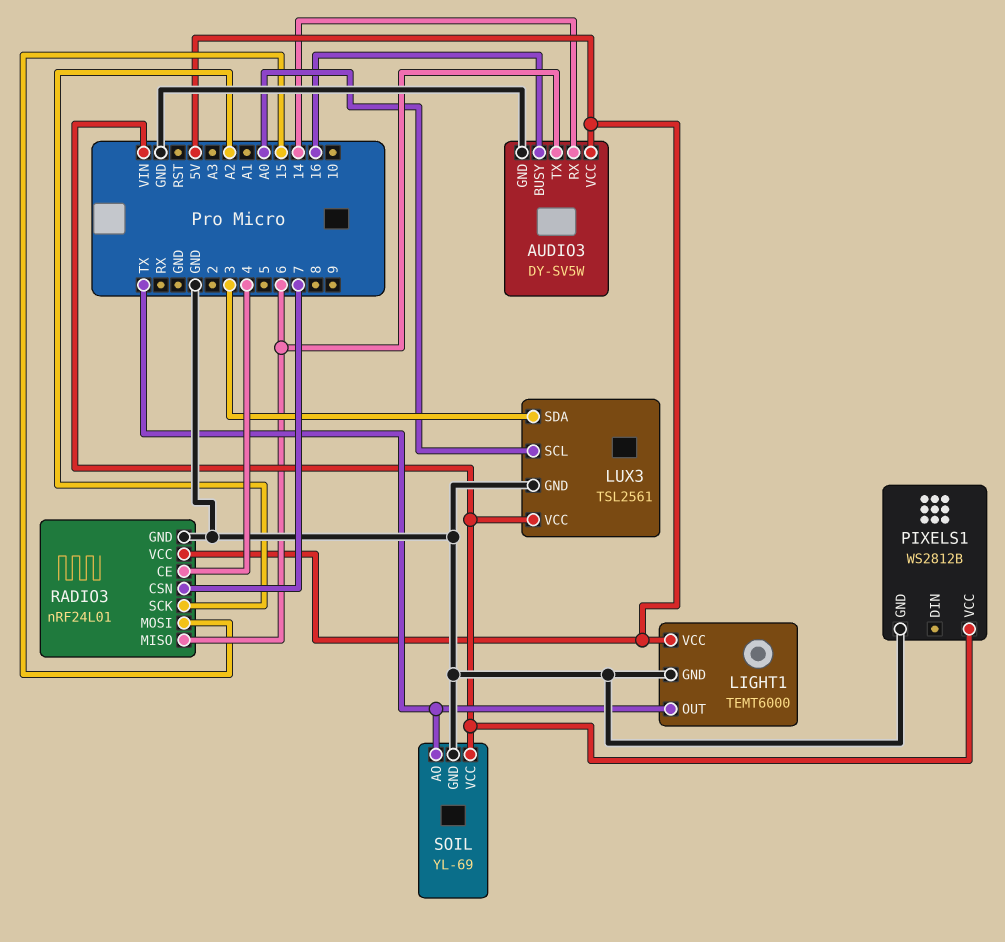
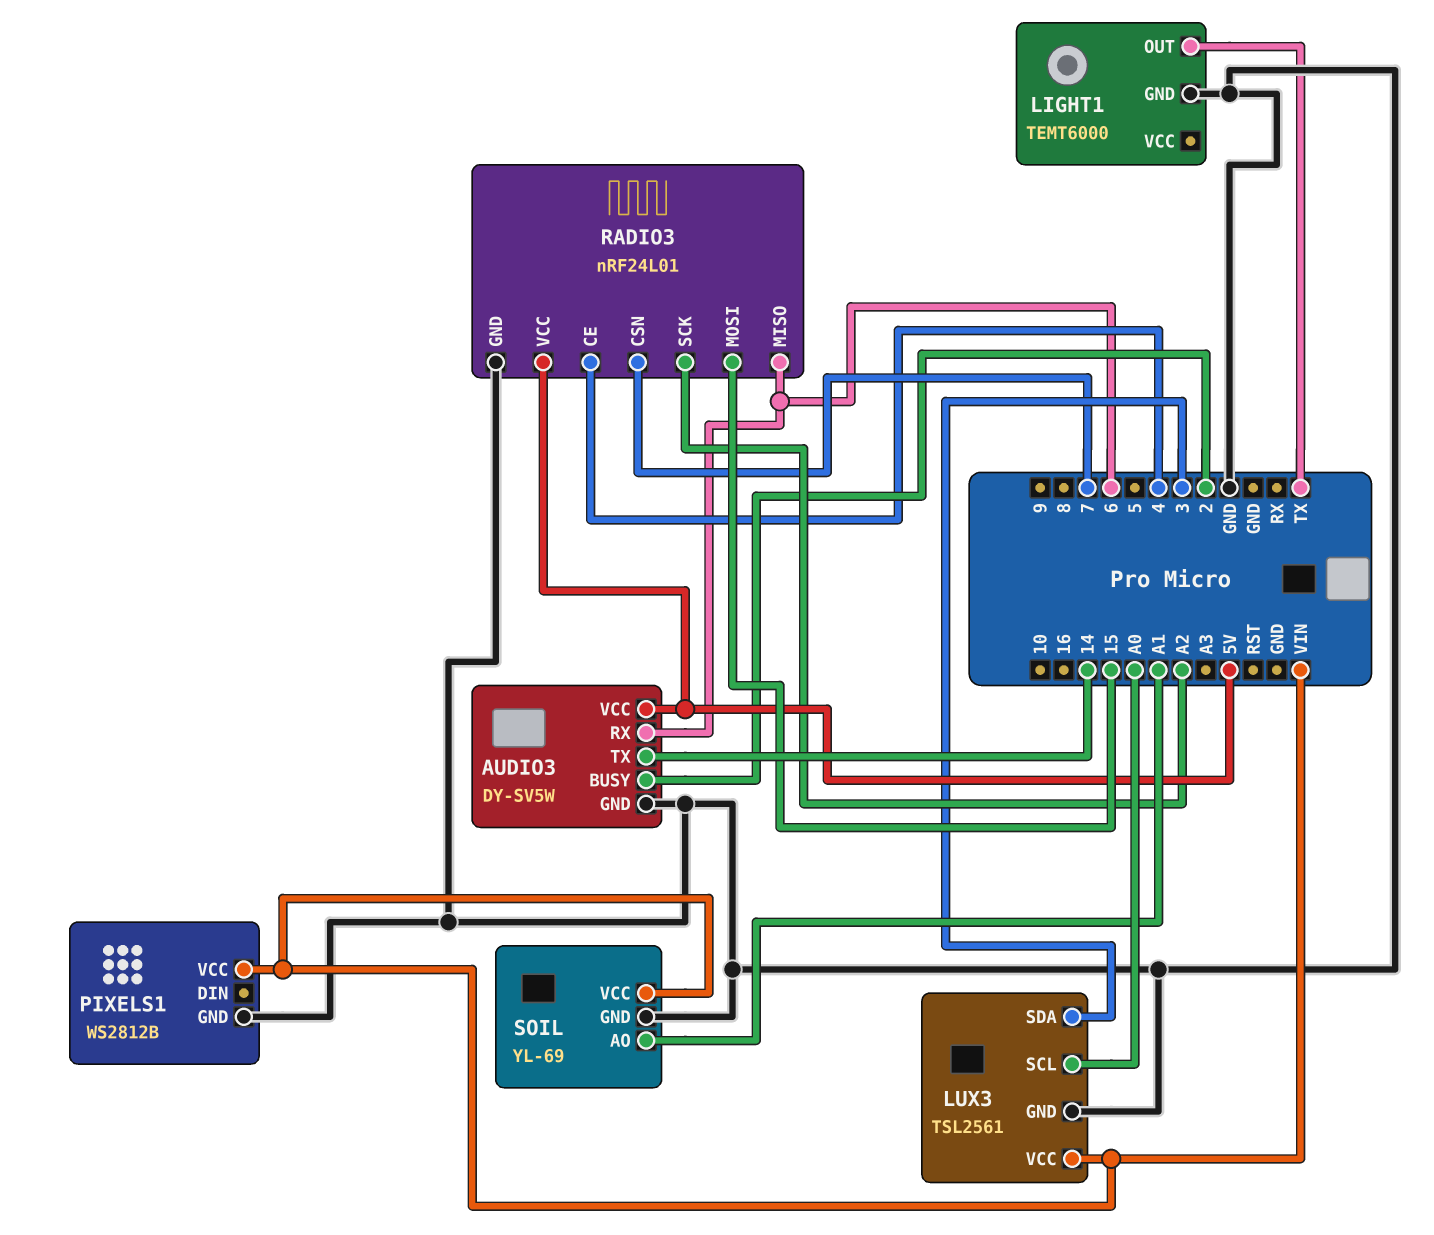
AUDIO3 pin BUSY: 16 -> 2
AUDIO3 pin RX: 14 -> 6
AUDIO3 pin TX: 6 -> 14
LIGHT1 pin VCC: 5V -> none
SOIL pin AO: TX -> A1

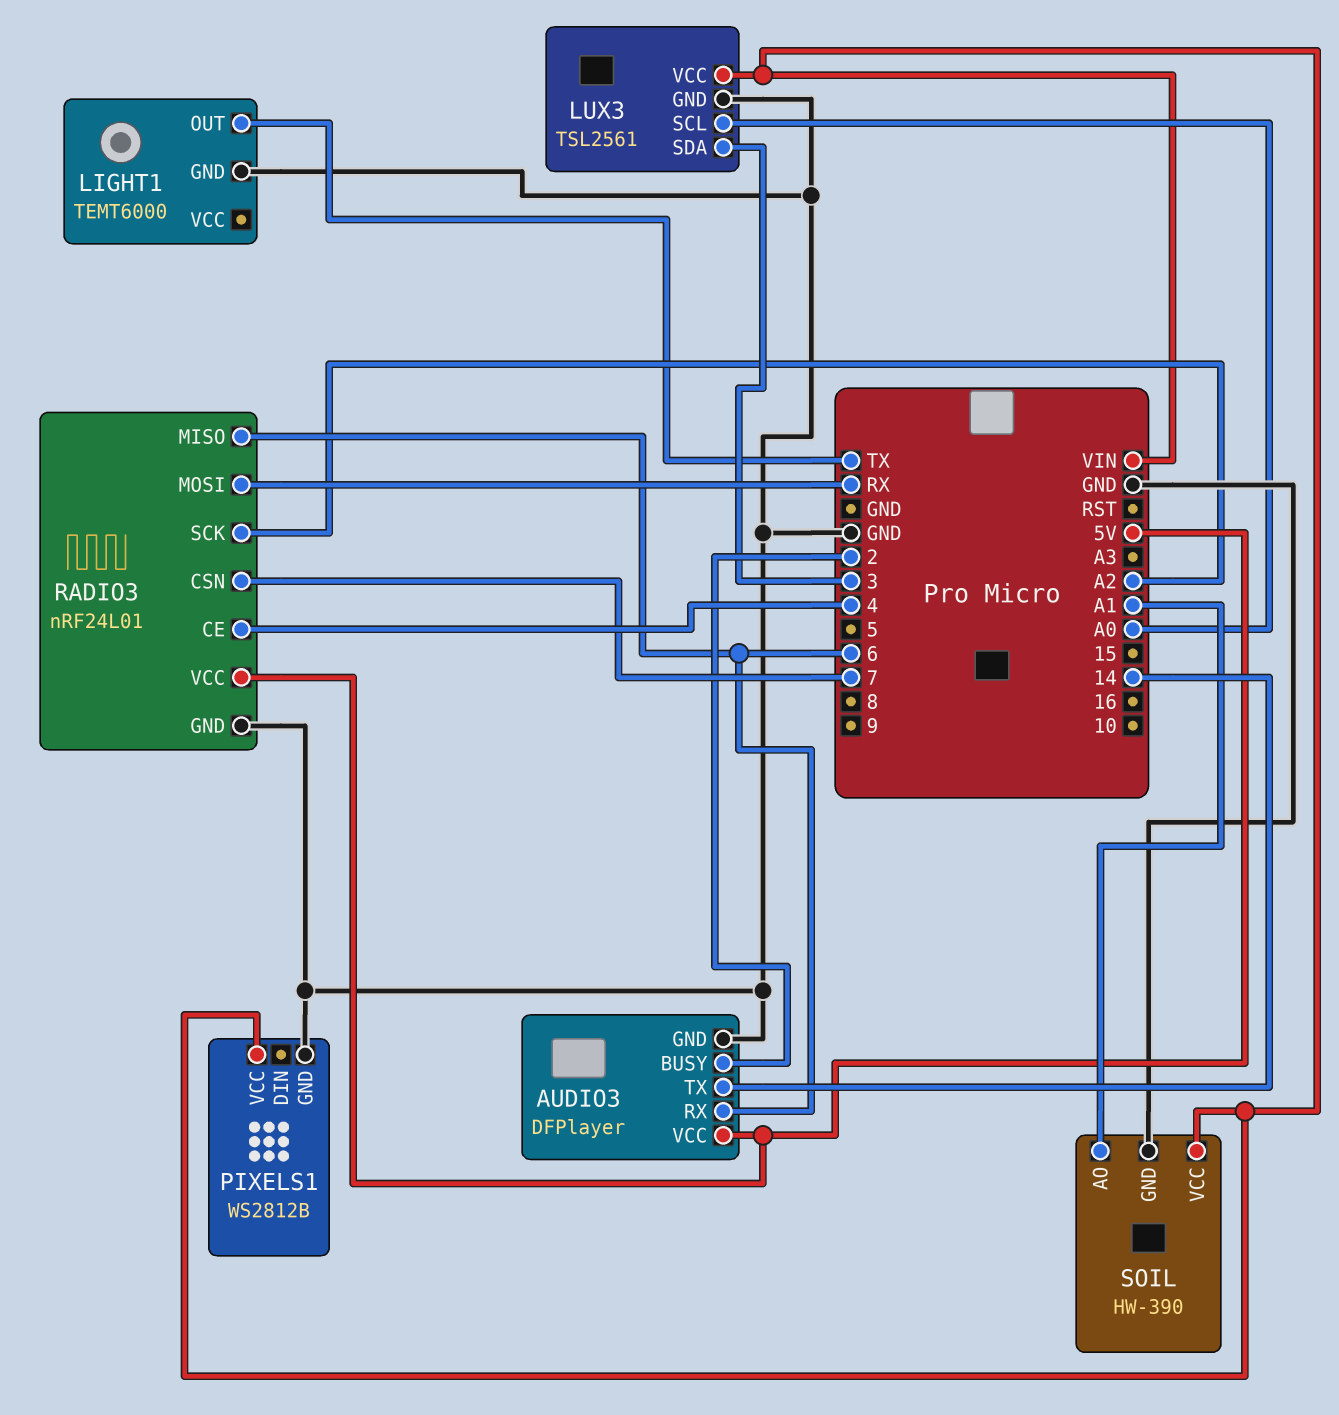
AUDIO3: DY-SV5W -> DFPlayer
RADIO3 pin MOSI: 15 -> RX
SOIL: YL-69 -> HW-390

